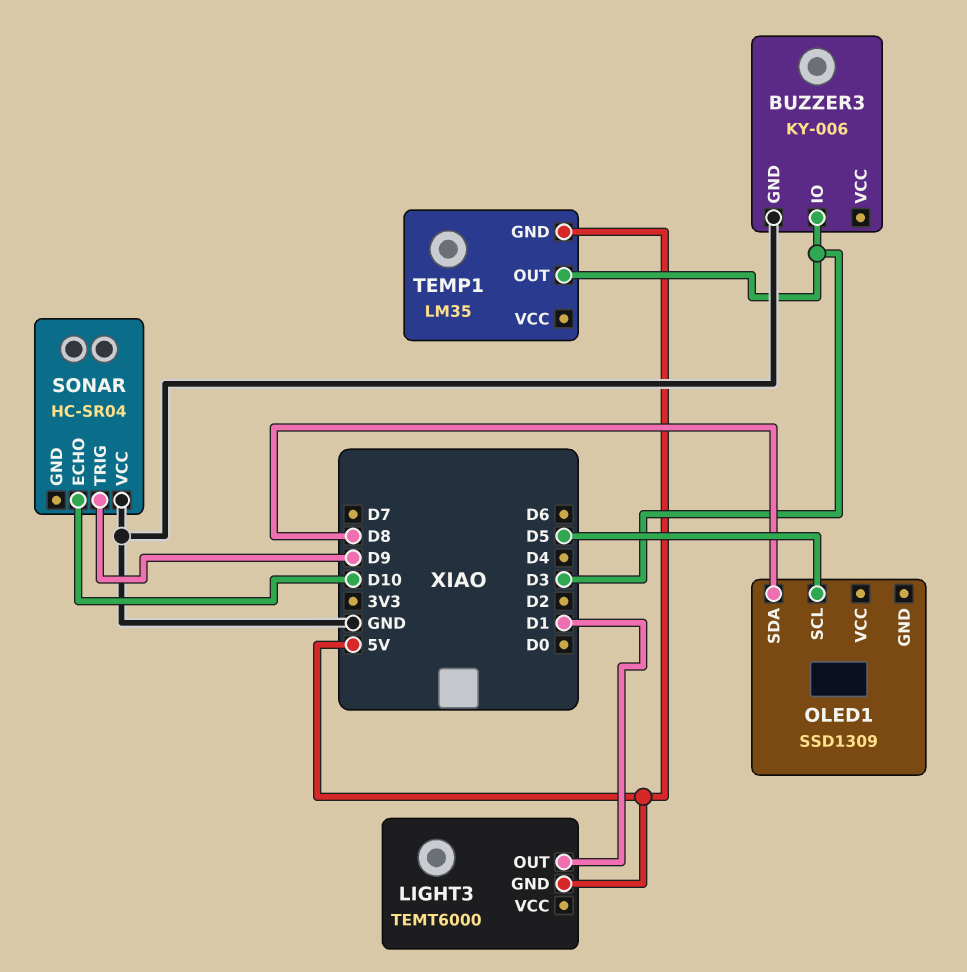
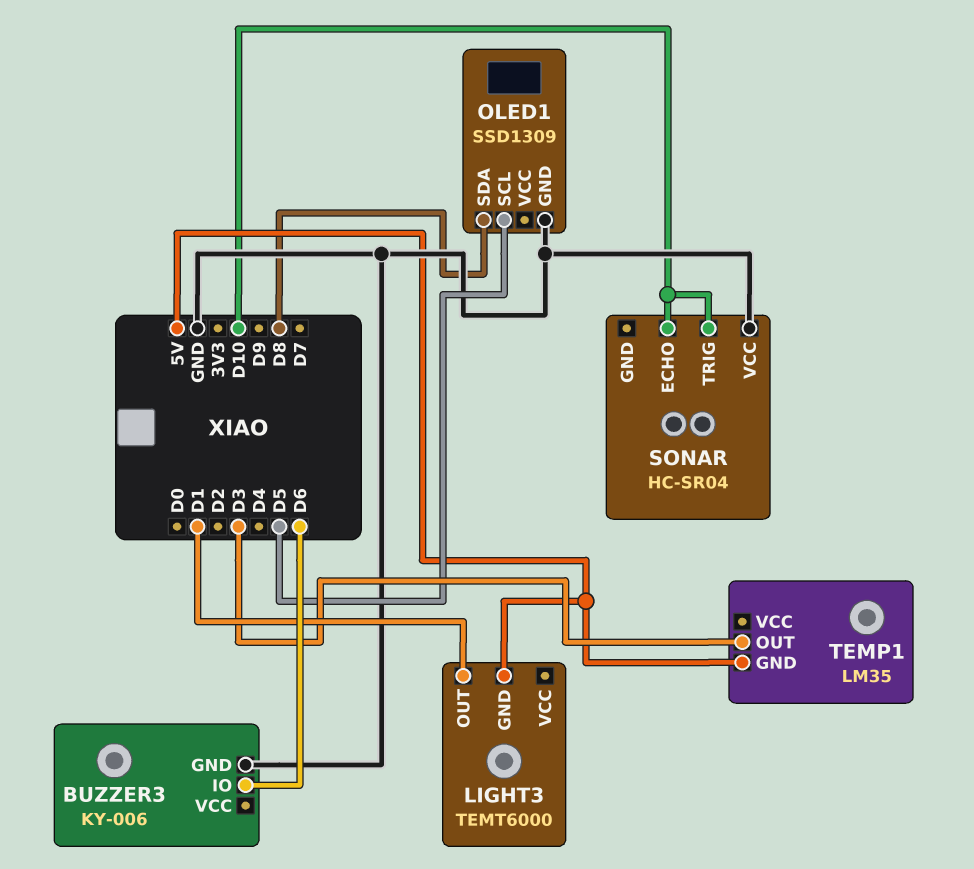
BUZZER3 pin IO: D3 -> D6
OLED1 pin GND: none -> GND
SONAR pin TRIG: D9 -> D10

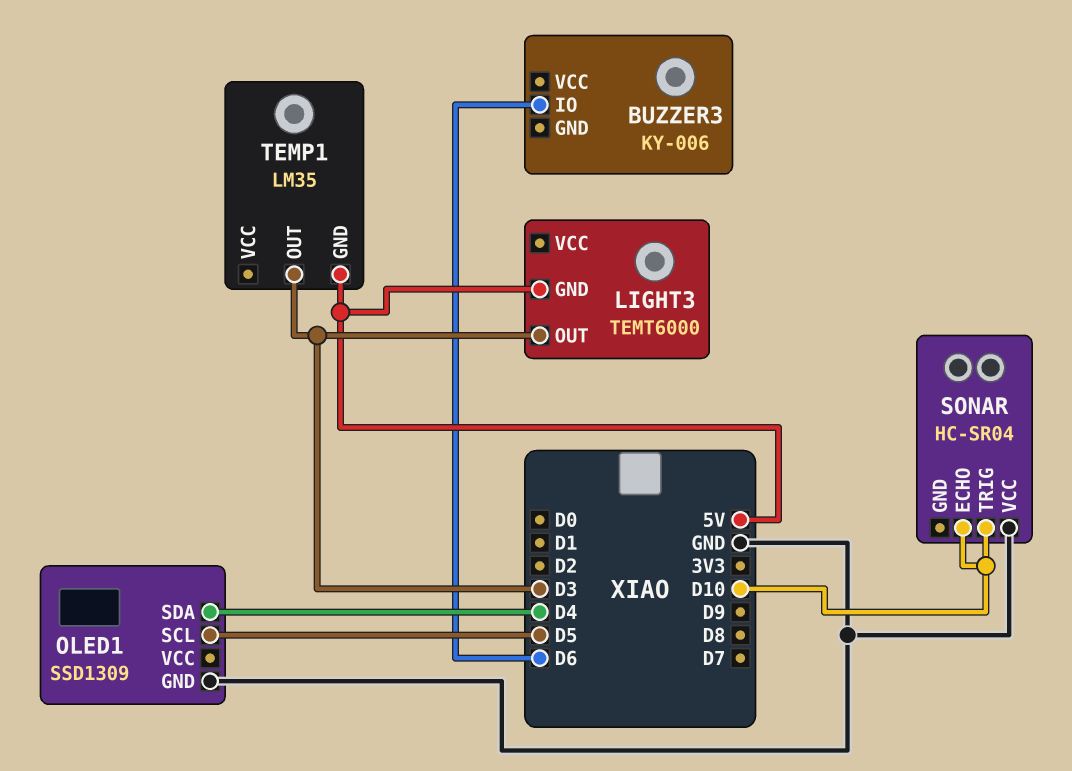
BUZZER3 pin GND: GND -> none
LIGHT3 pin OUT: D1 -> D3
OLED1 pin SDA: D8 -> D4

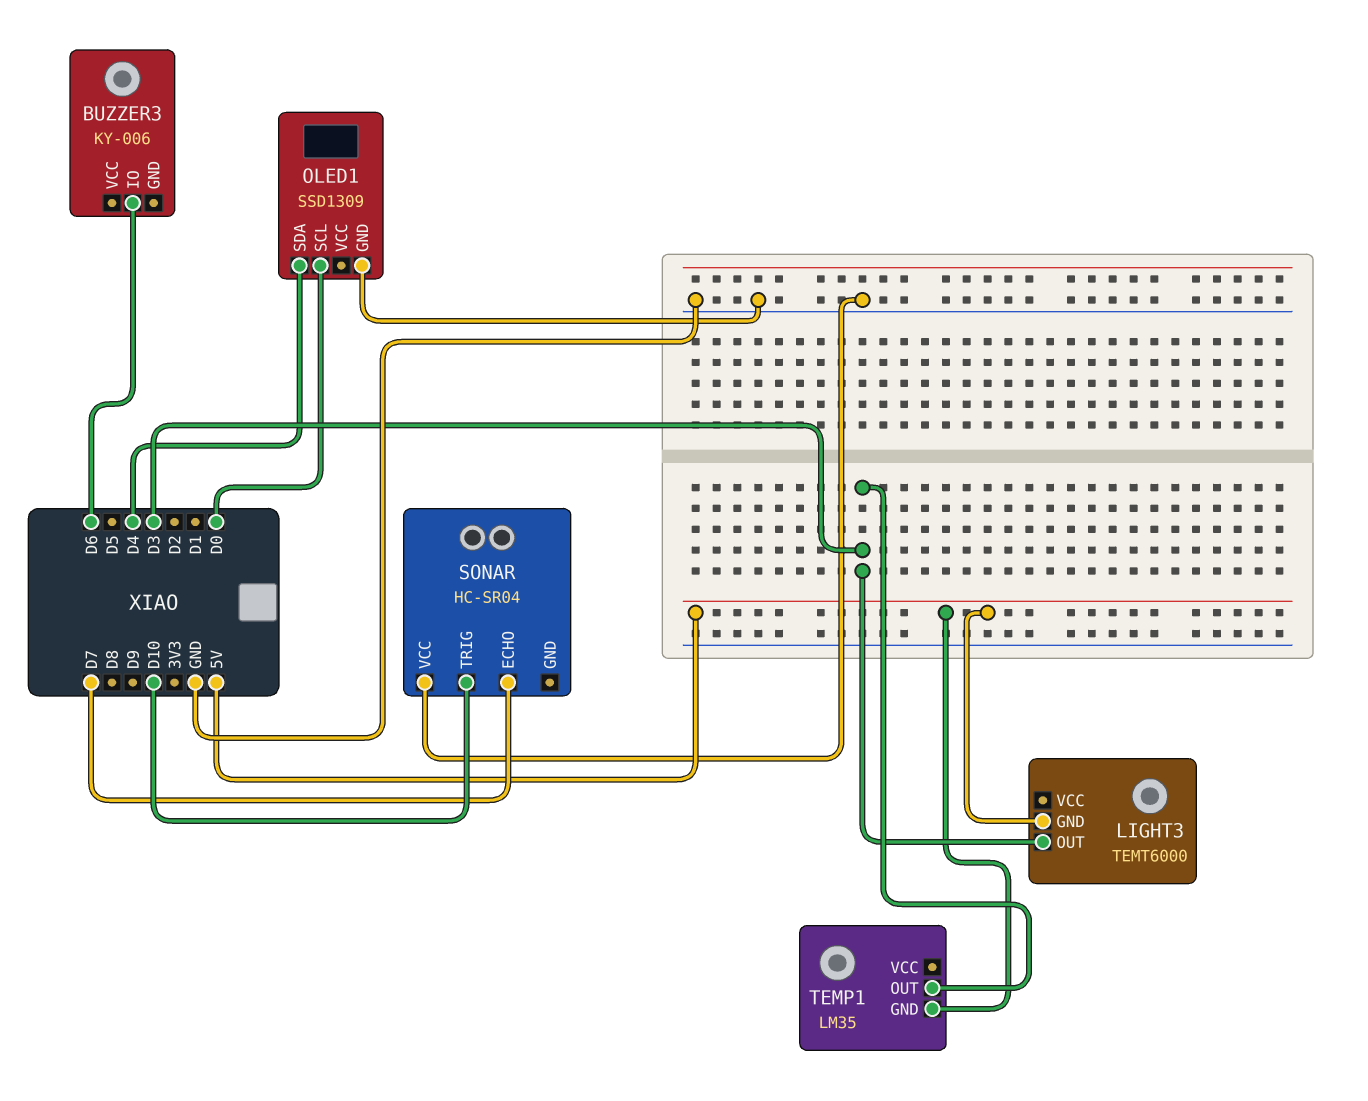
OLED1 pin SCL: D5 -> D0
SONAR pin ECHO: D10 -> D7

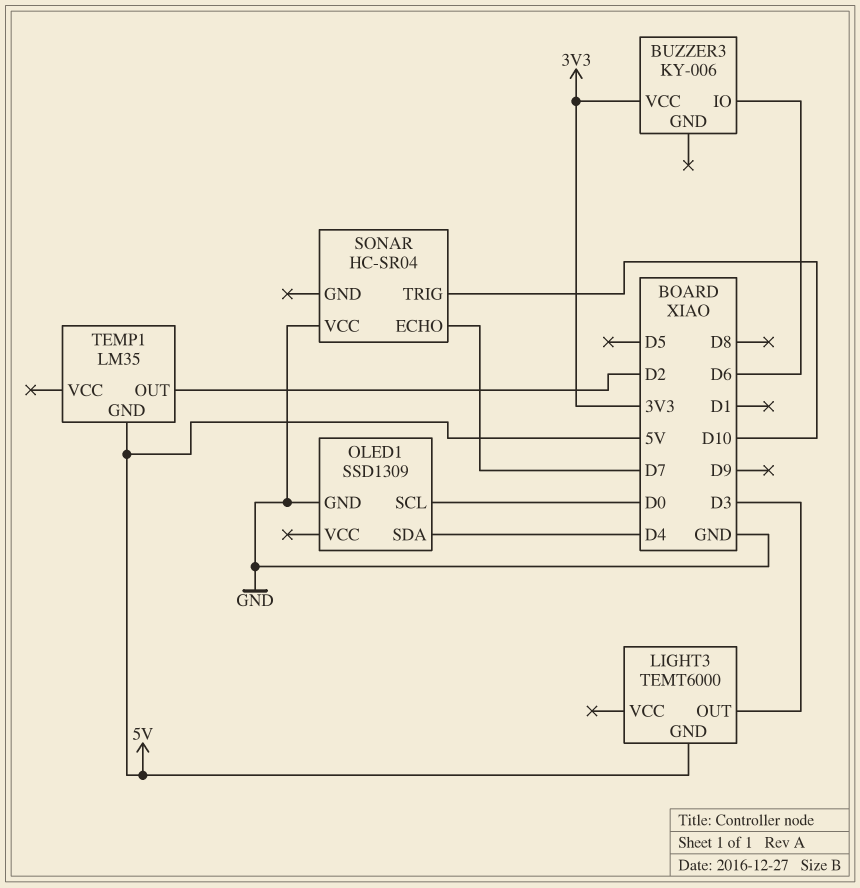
BUZZER3 pin VCC: none -> 3V3
TEMP1 pin OUT: D3 -> D2

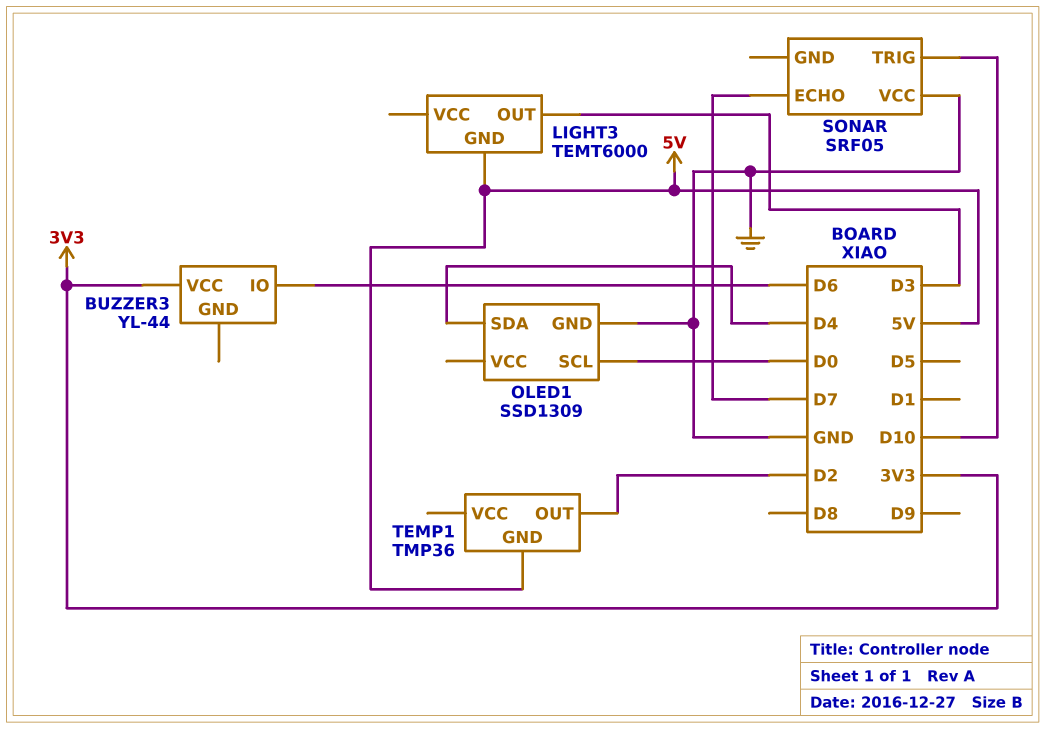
BUZZER3: KY-006 -> YL-44
SONAR: HC-SR04 -> SRF05
TEMP1: LM35 -> TMP36

